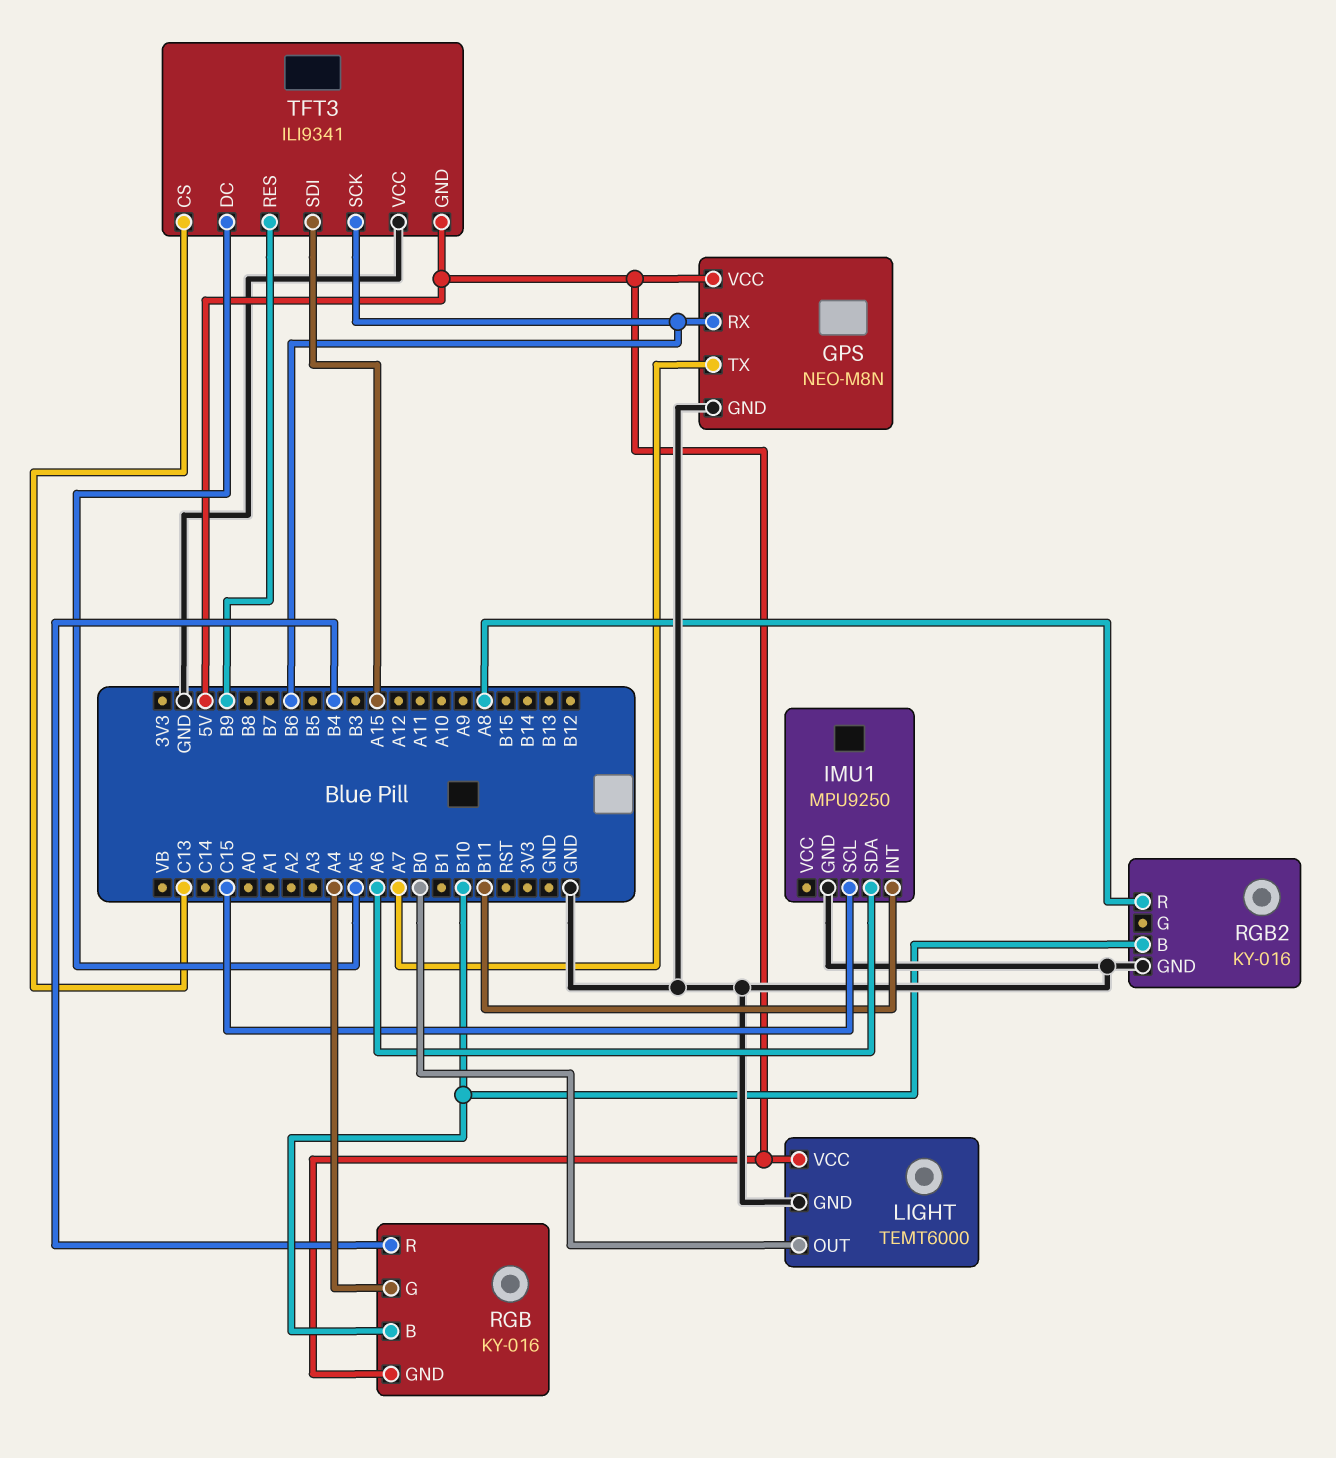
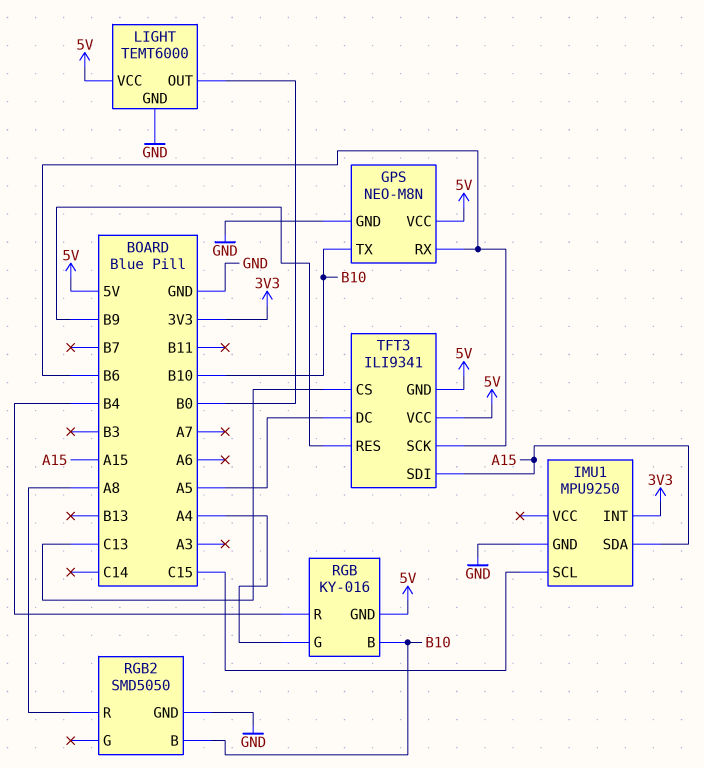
GPS pin TX: A7 -> B10
IMU1 pin INT: B11 -> 3V3
IMU1 pin SDA: A6 -> A15
RGB2: KY-016 -> SMD5050
TFT3 pin VCC: GND -> 5V

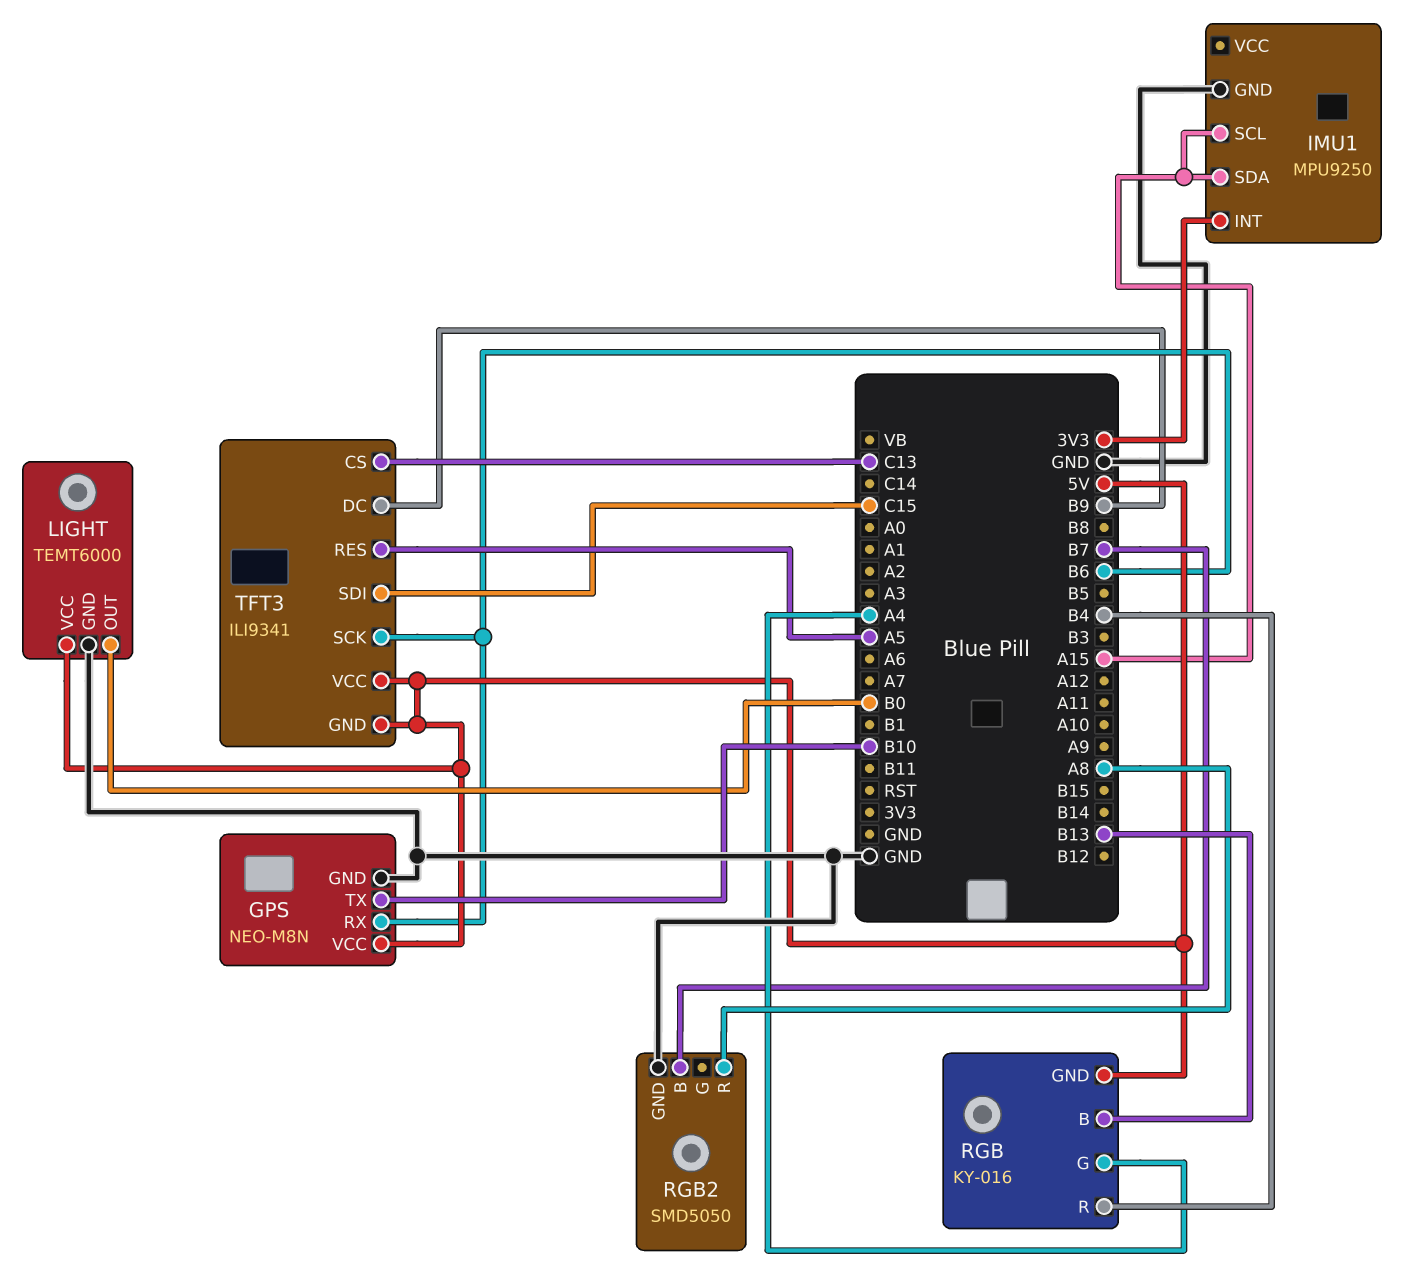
IMU1 pin SCL: C15 -> A15
RGB pin B: B10 -> B13
RGB2 pin B: B10 -> B7
TFT3 pin DC: A5 -> B9
TFT3 pin RES: B9 -> A5
TFT3 pin SDI: A15 -> C15

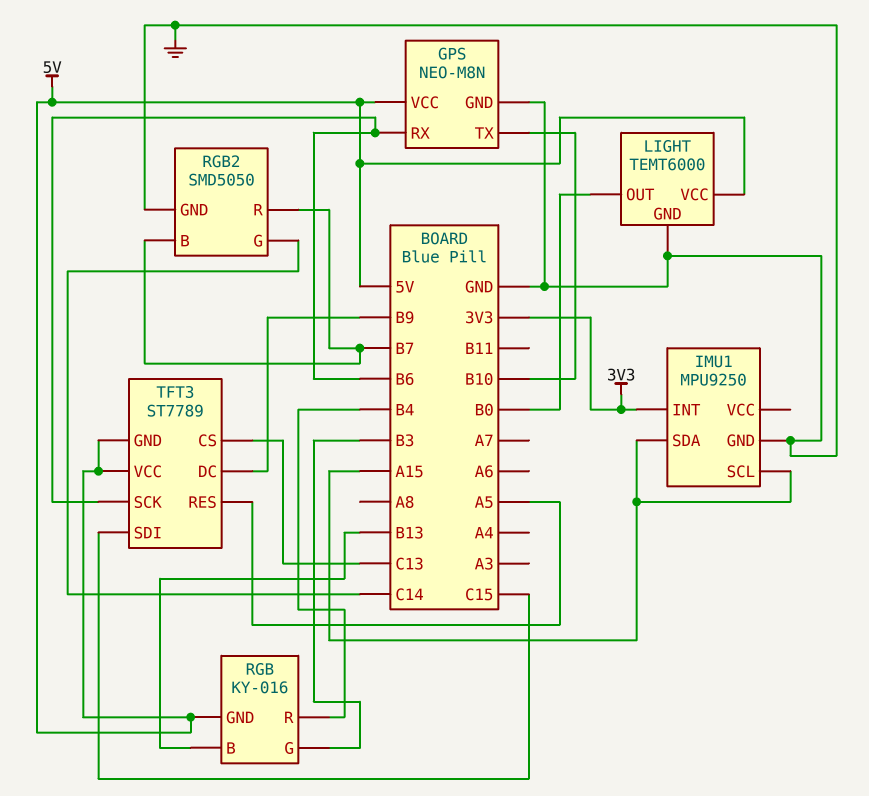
RGB pin G: A4 -> B3
RGB2 pin G: none -> C14
RGB2 pin R: A8 -> B7
TFT3: ILI9341 -> ST7789

